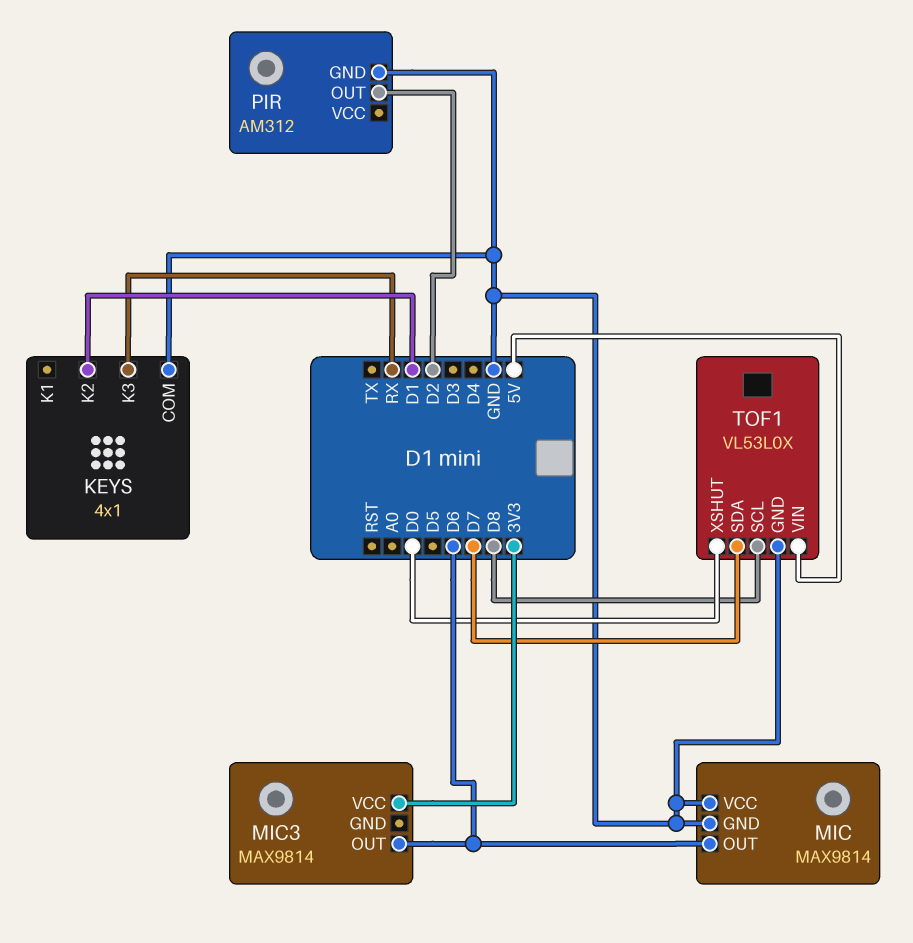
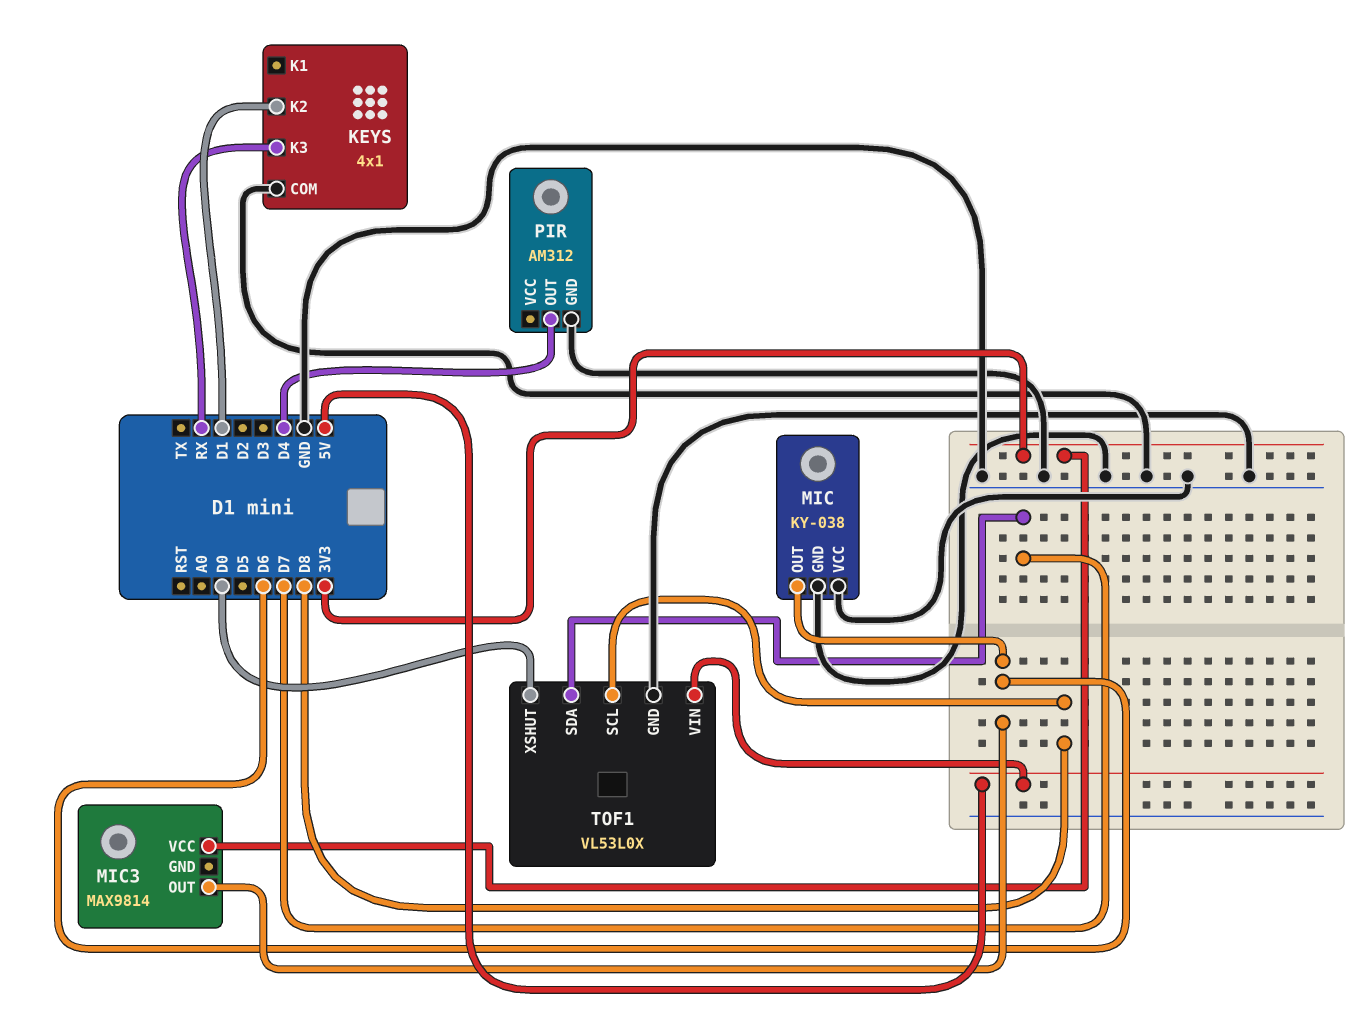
MIC: MAX9814 -> KY-038
PIR pin OUT: D2 -> D4

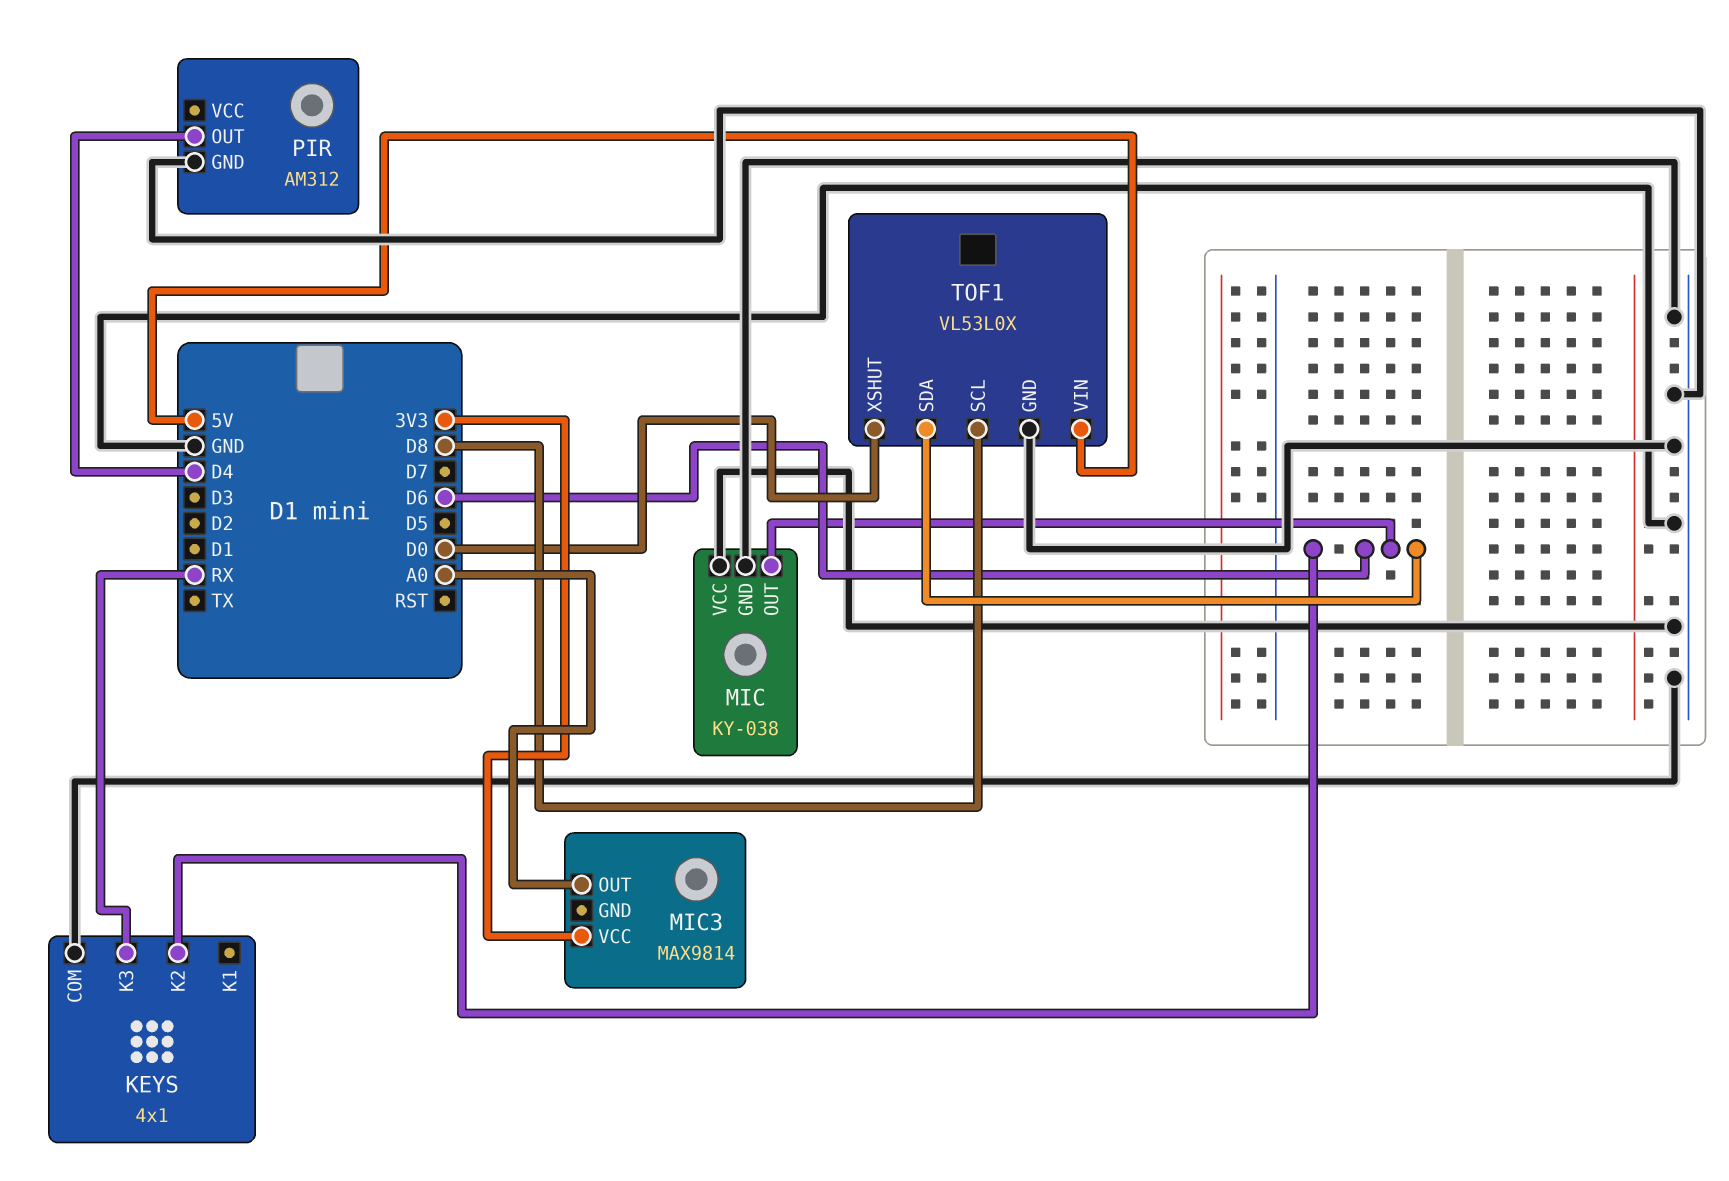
KEYS pin K2: D1 -> D6
MIC3 pin OUT: D6 -> A0
TOF1 pin SDA: D7 -> D6

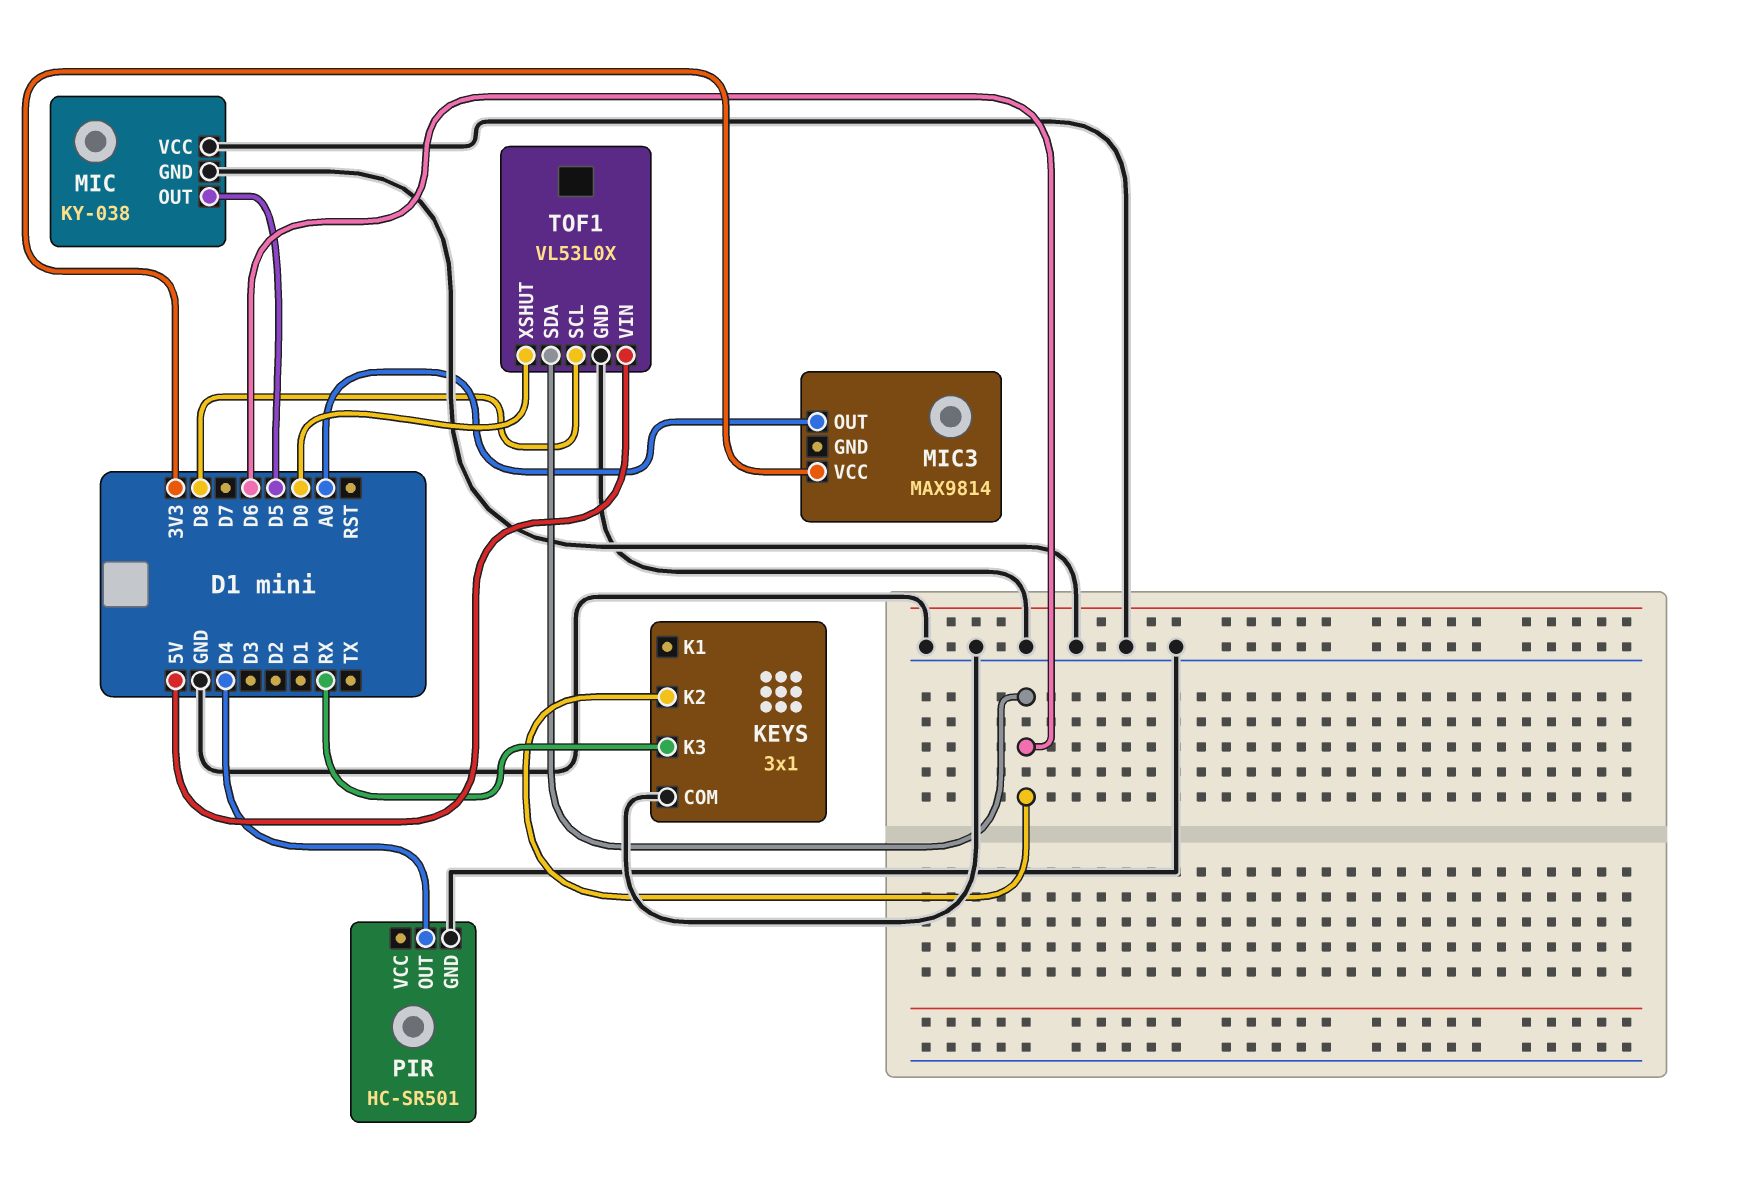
KEYS: 4x1 -> 3x1
MIC pin OUT: D6 -> D5
PIR: AM312 -> HC-SR501

